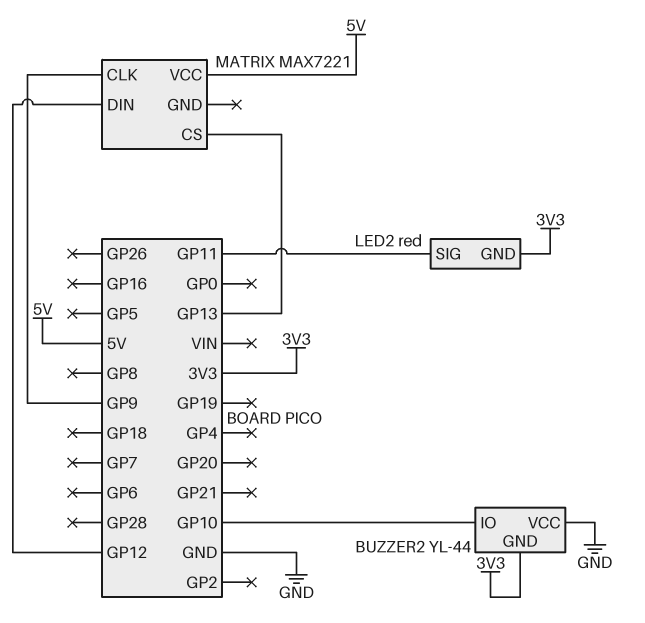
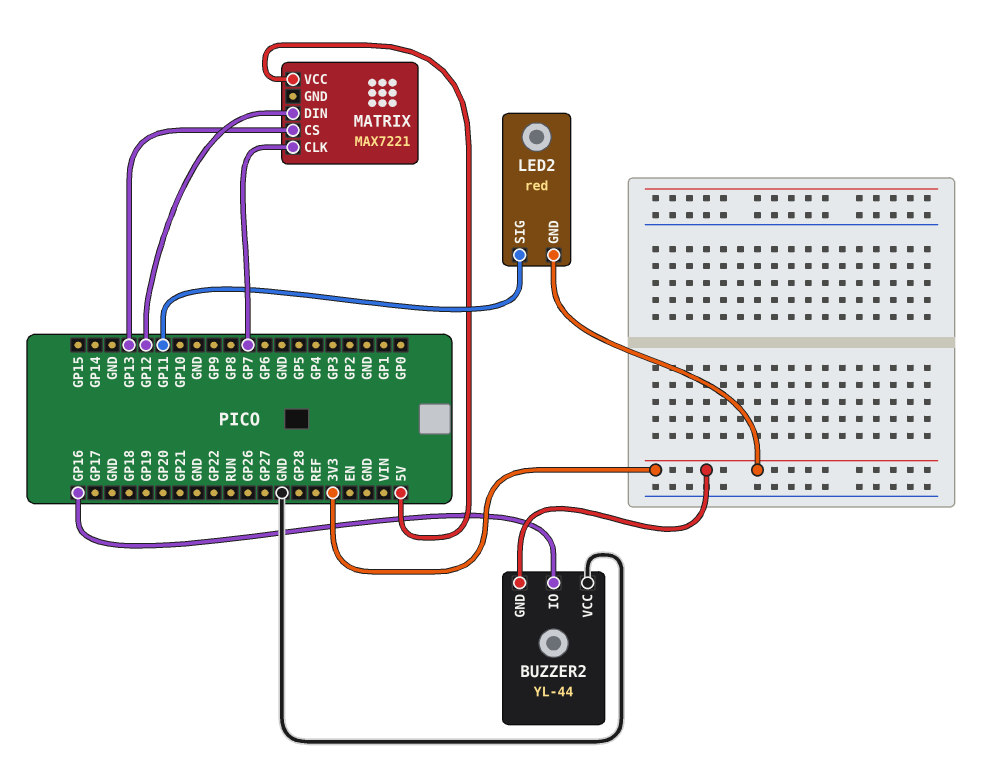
BUZZER2 pin IO: GP10 -> GP16
MATRIX pin CLK: GP9 -> GP7

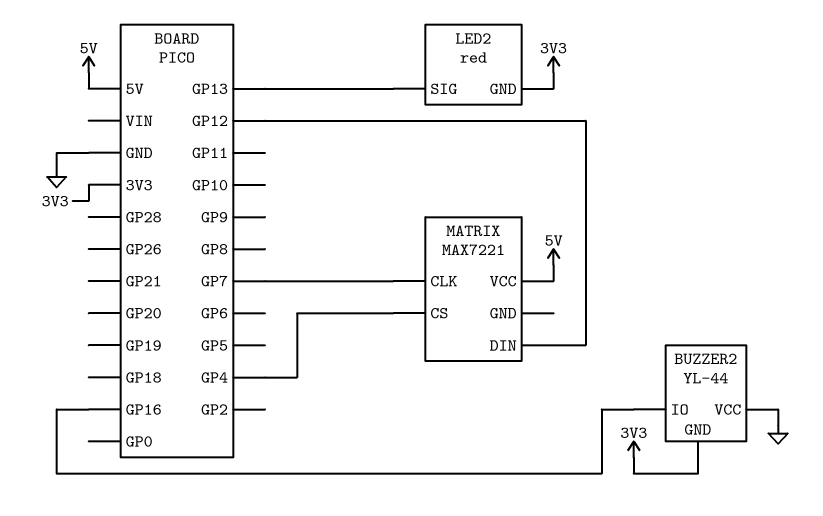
LED2 pin SIG: GP11 -> GP13
MATRIX pin CS: GP13 -> GP4

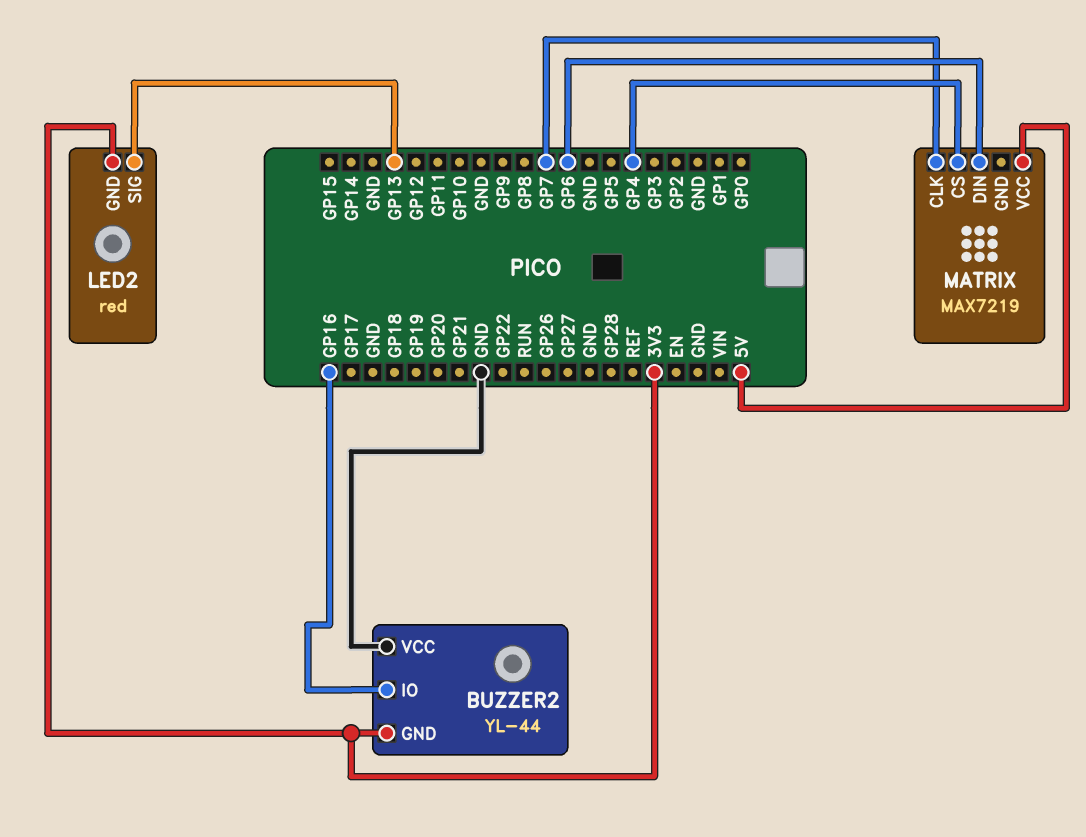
MATRIX: MAX7221 -> MAX7219
MATRIX pin DIN: GP12 -> GP6

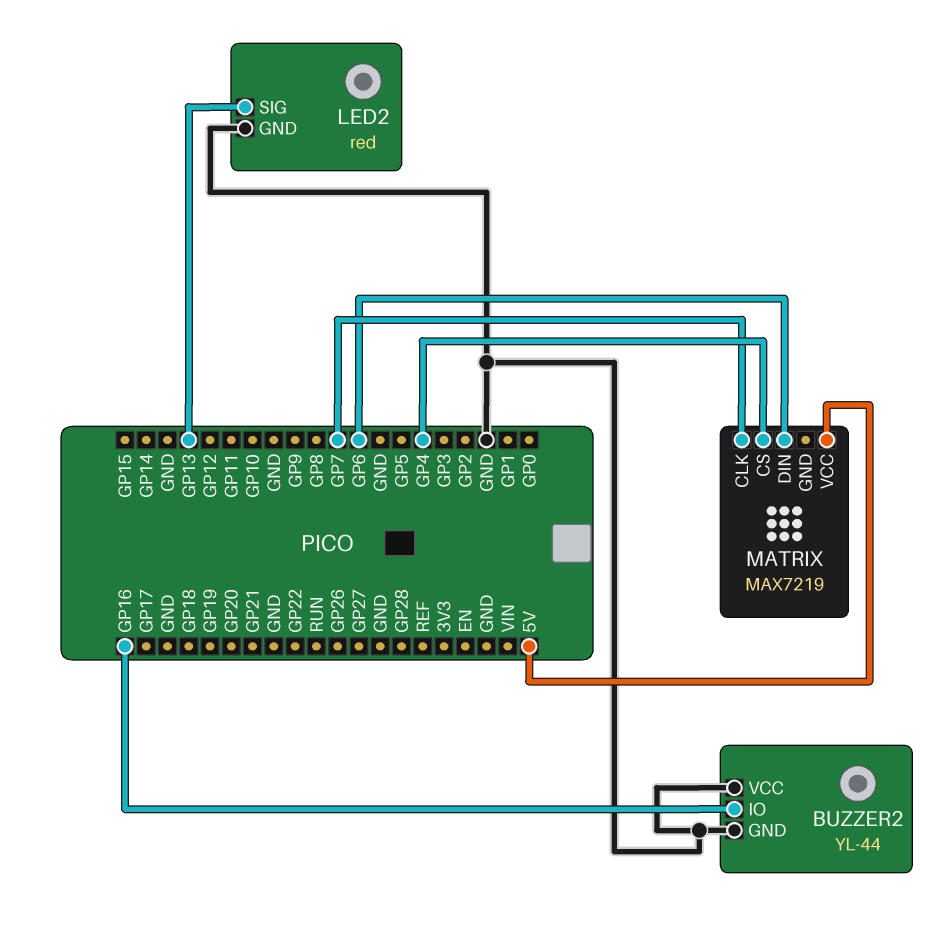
BUZZER2 pin GND: 3V3 -> GND
LED2 pin GND: 3V3 -> GND

